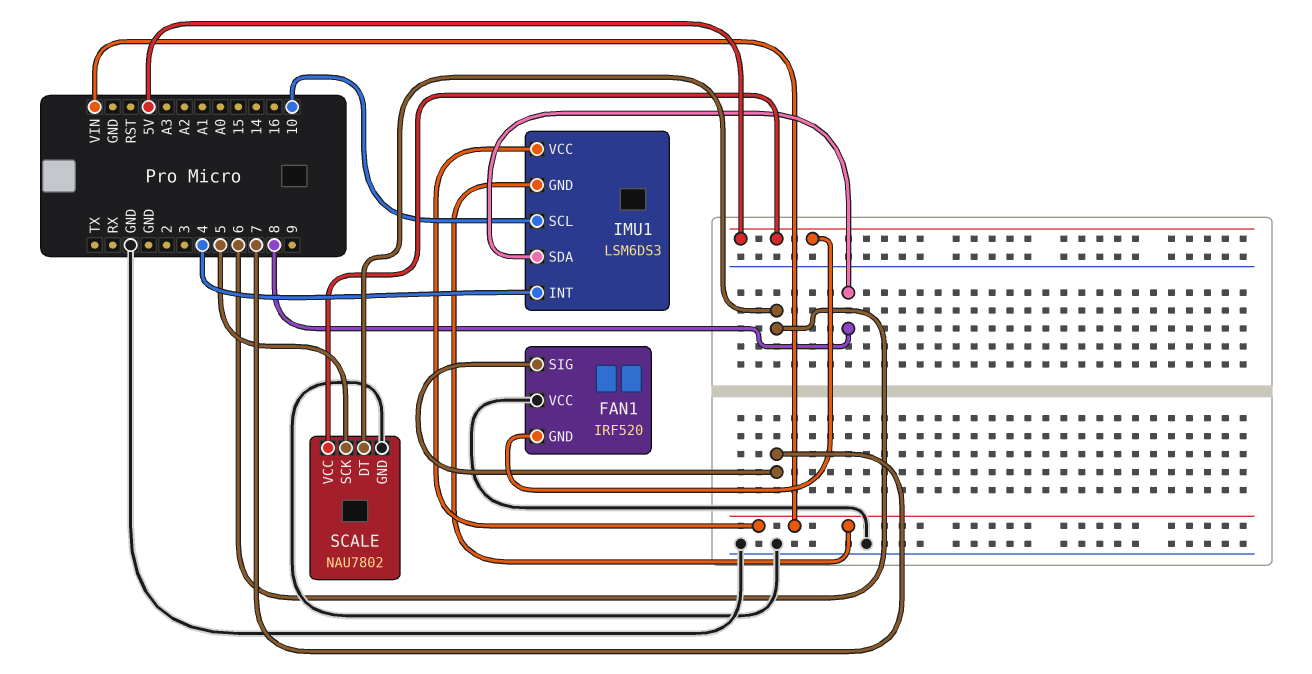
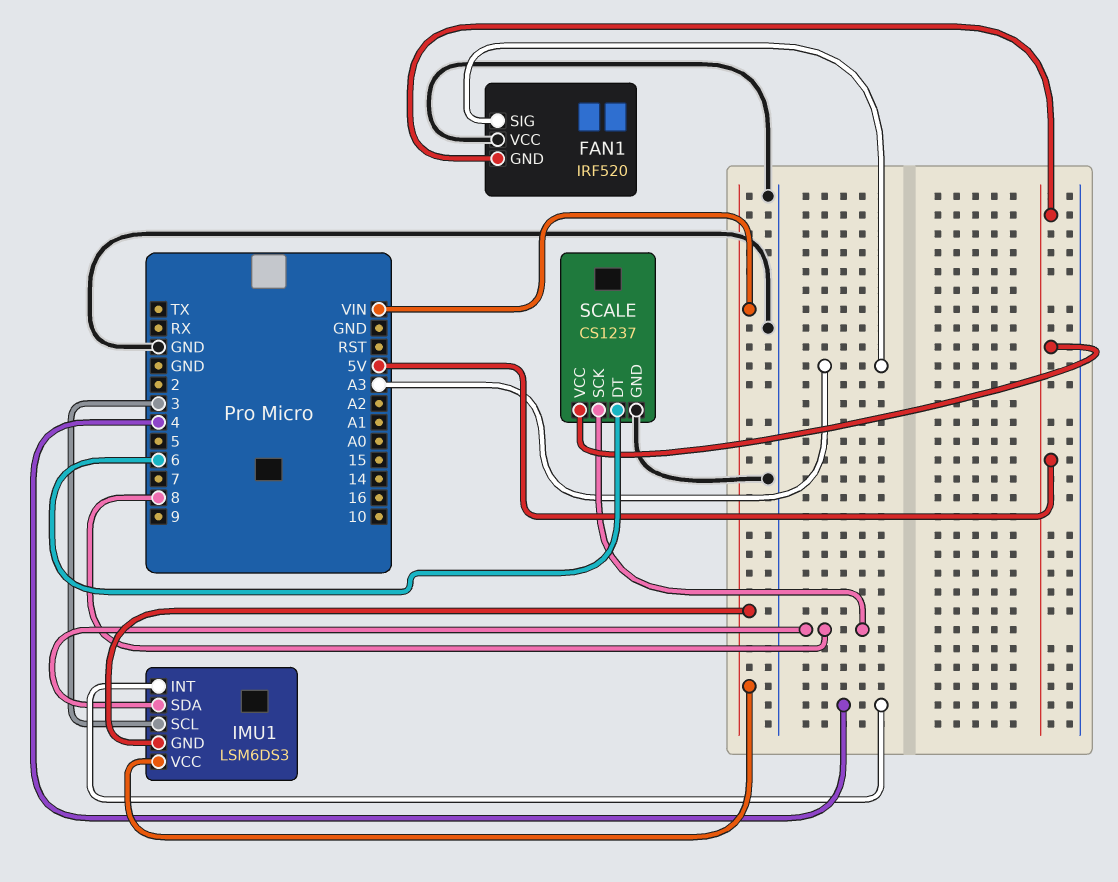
FAN1 pin SIG: 7 -> A3
IMU1 pin SCL: 10 -> 3
SCALE: NAU7802 -> CS1237
SCALE pin SCK: 5 -> 8

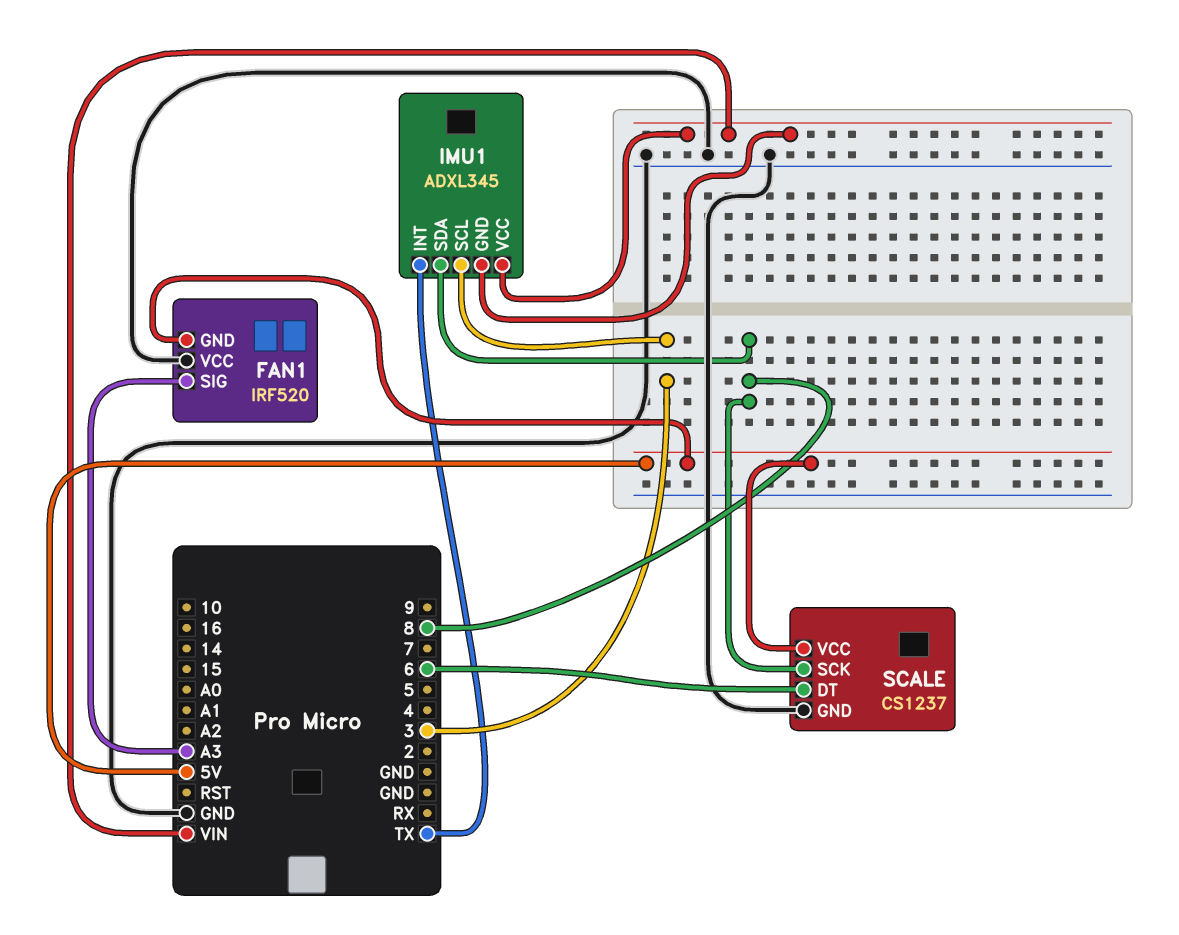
IMU1: LSM6DS3 -> ADXL345
IMU1 pin INT: 4 -> TX

